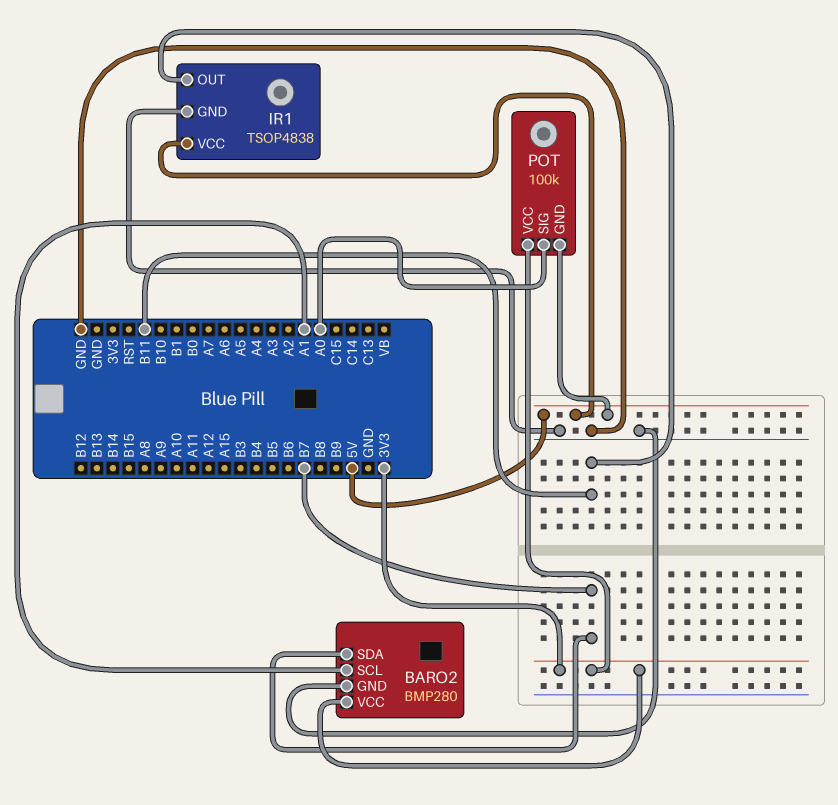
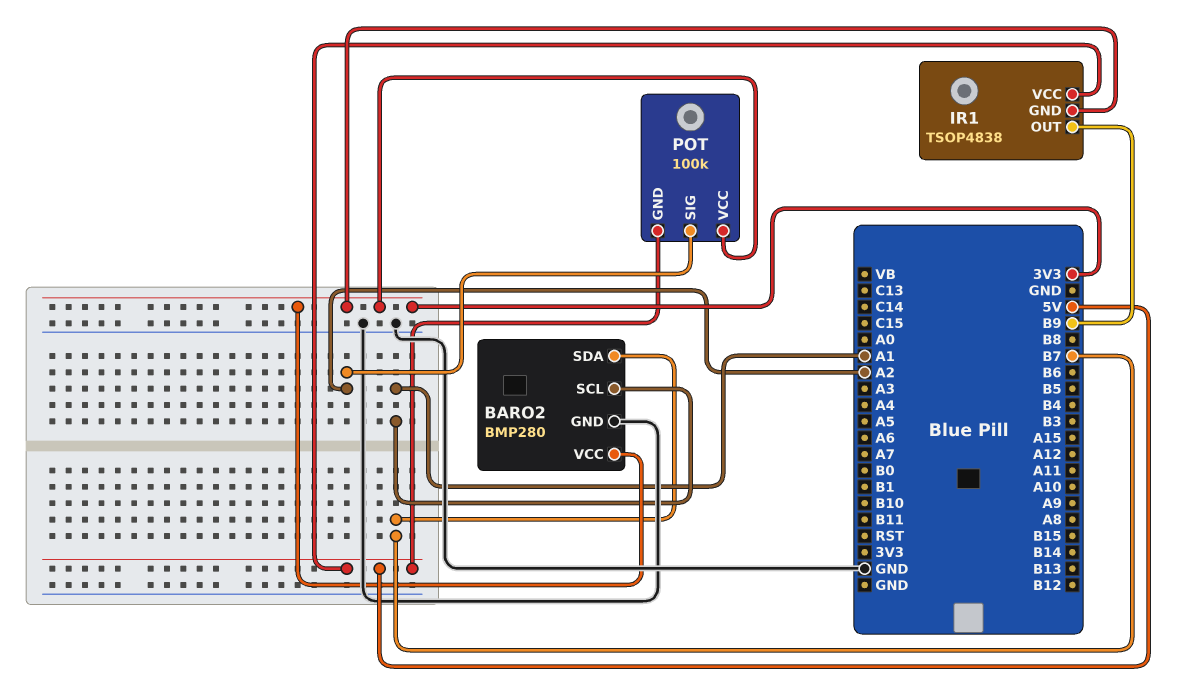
IR1 pin GND: GND -> 3V3
IR1 pin OUT: B11 -> B9
POT pin SIG: A0 -> A2

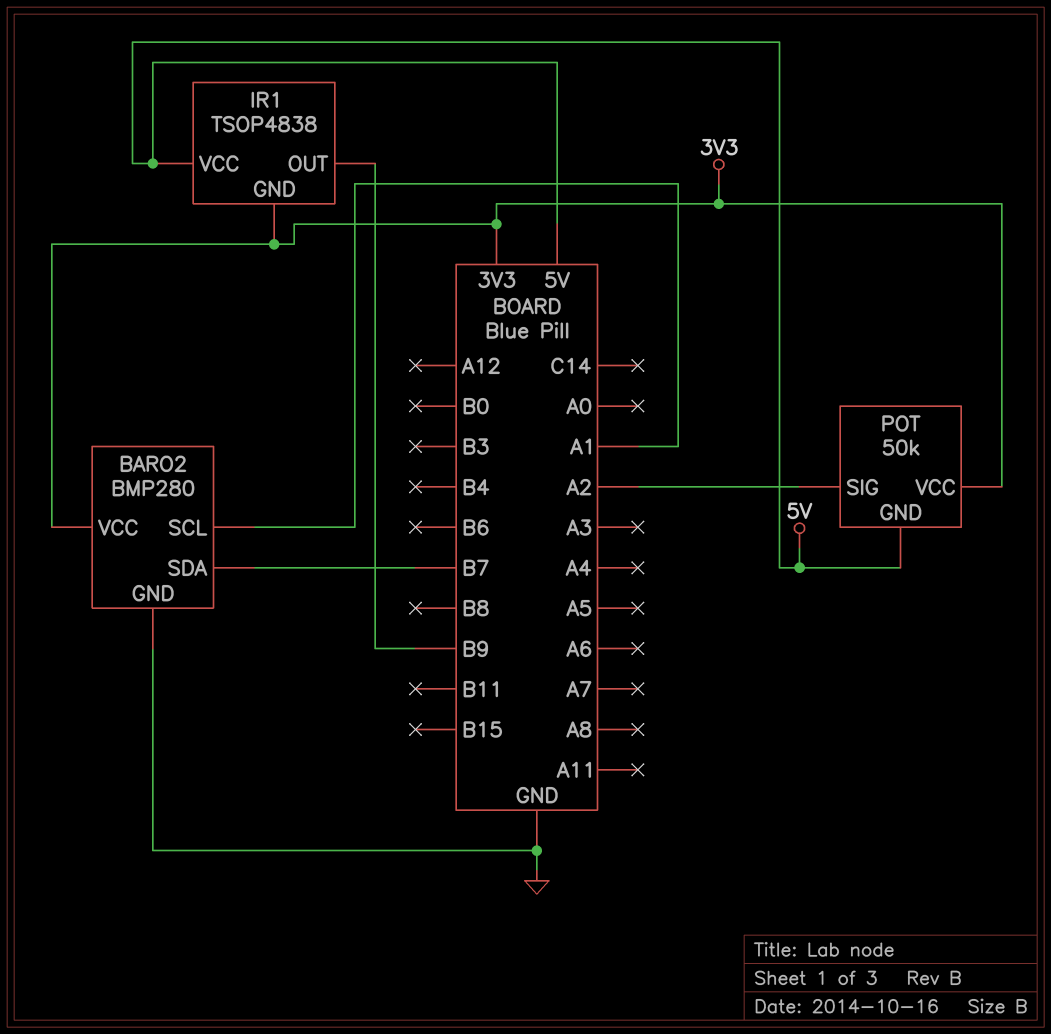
POT: 100k -> 50k

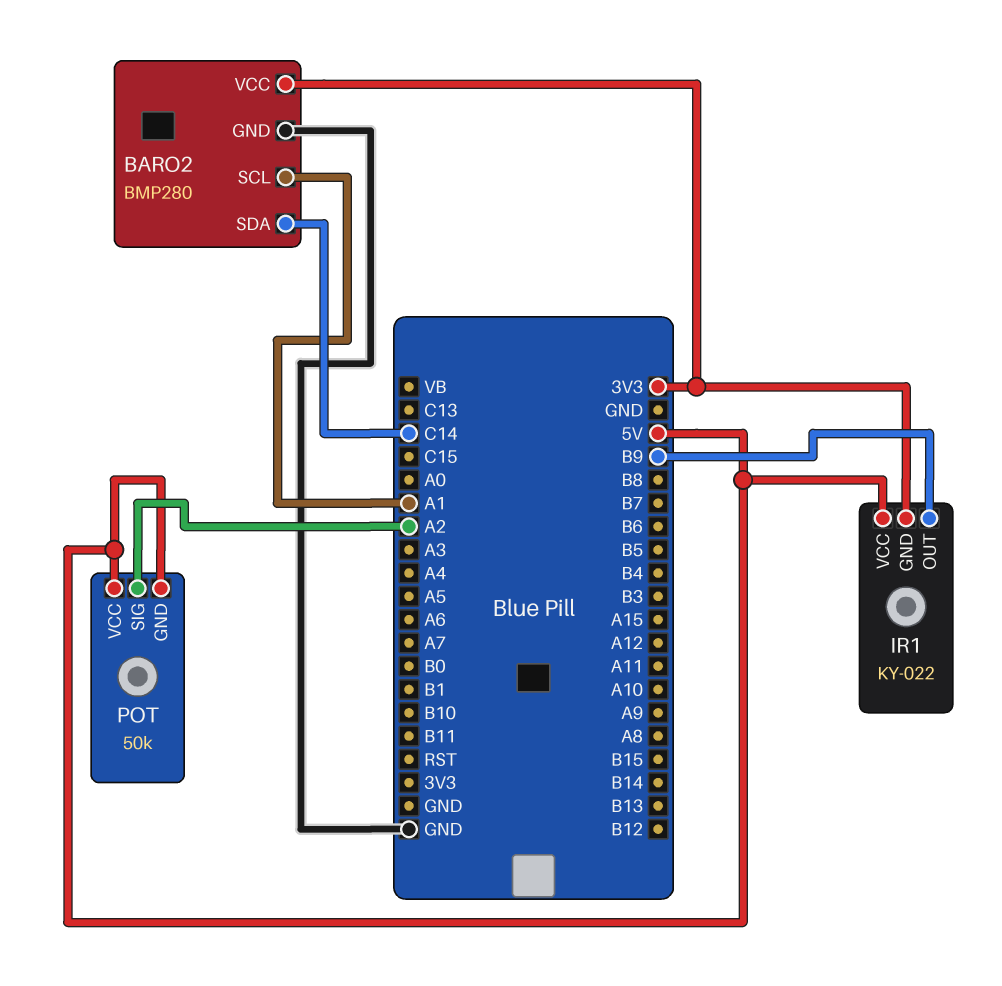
BARO2 pin SDA: B7 -> C14
IR1: TSOP4838 -> KY-022
POT pin VCC: 3V3 -> 5V

